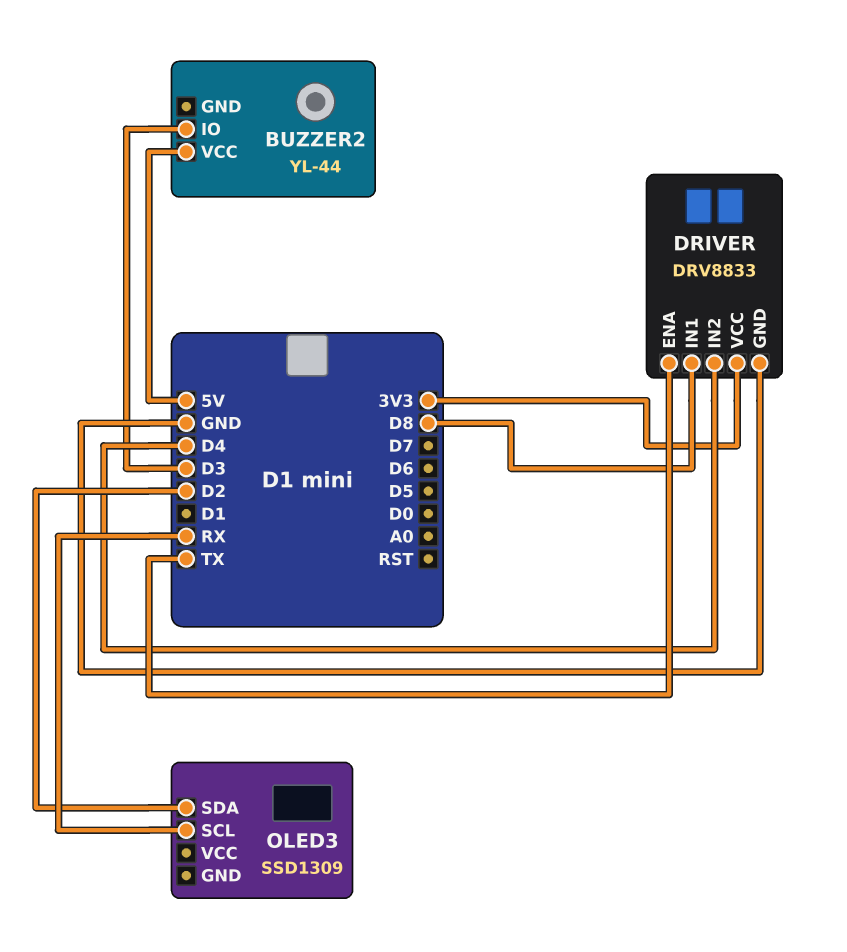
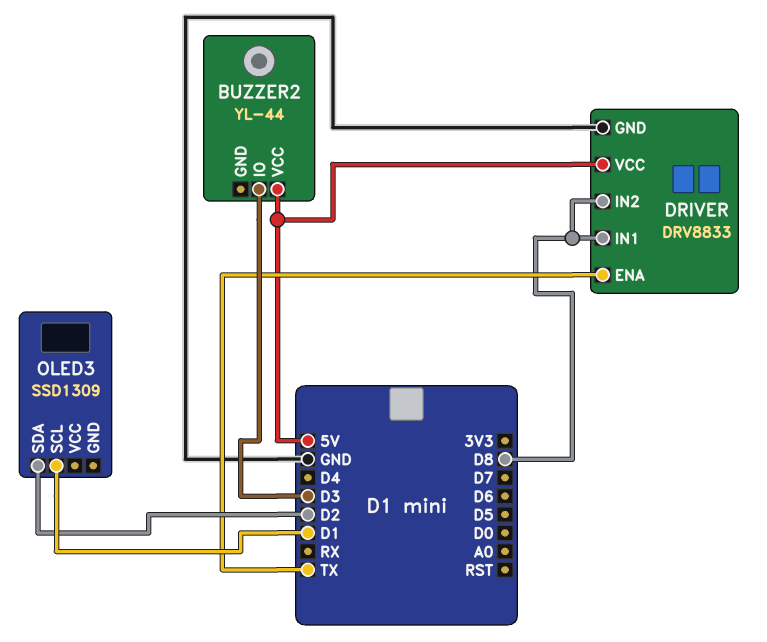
DRIVER pin IN2: D4 -> D8
DRIVER pin VCC: 3V3 -> 5V
OLED3 pin SCL: RX -> D1

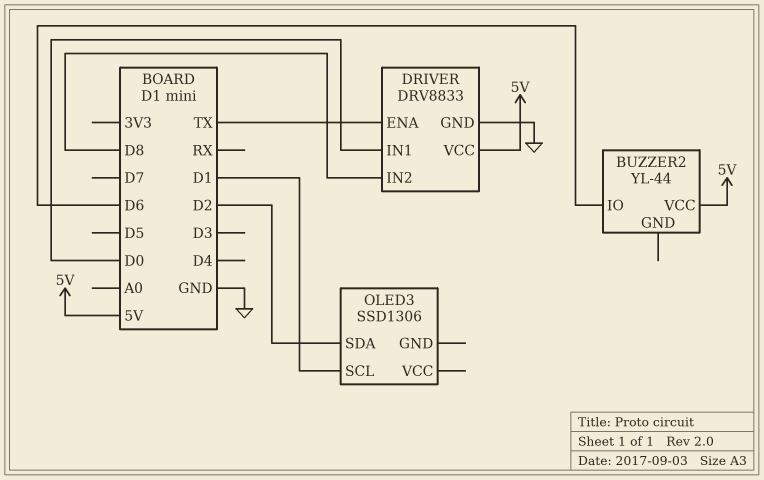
BUZZER2 pin IO: D3 -> D6
DRIVER pin IN1: D8 -> D0
OLED3: SSD1309 -> SSD1306

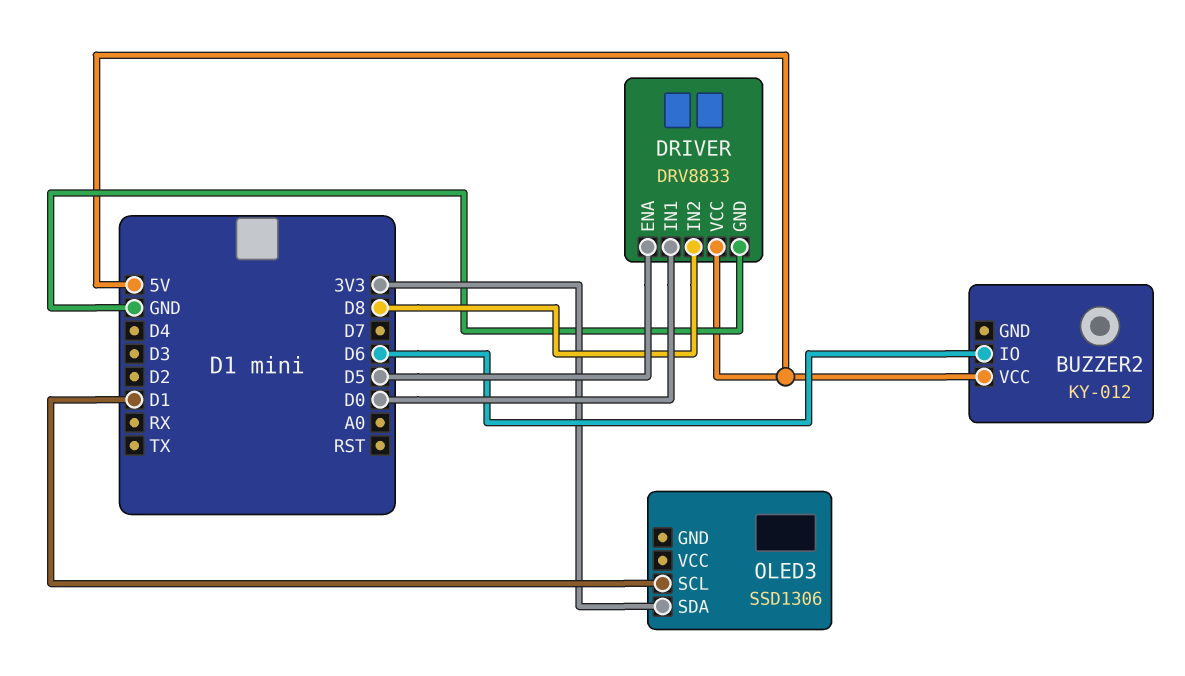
BUZZER2: YL-44 -> KY-012
DRIVER pin ENA: TX -> D5
OLED3 pin SDA: D2 -> 3V3

